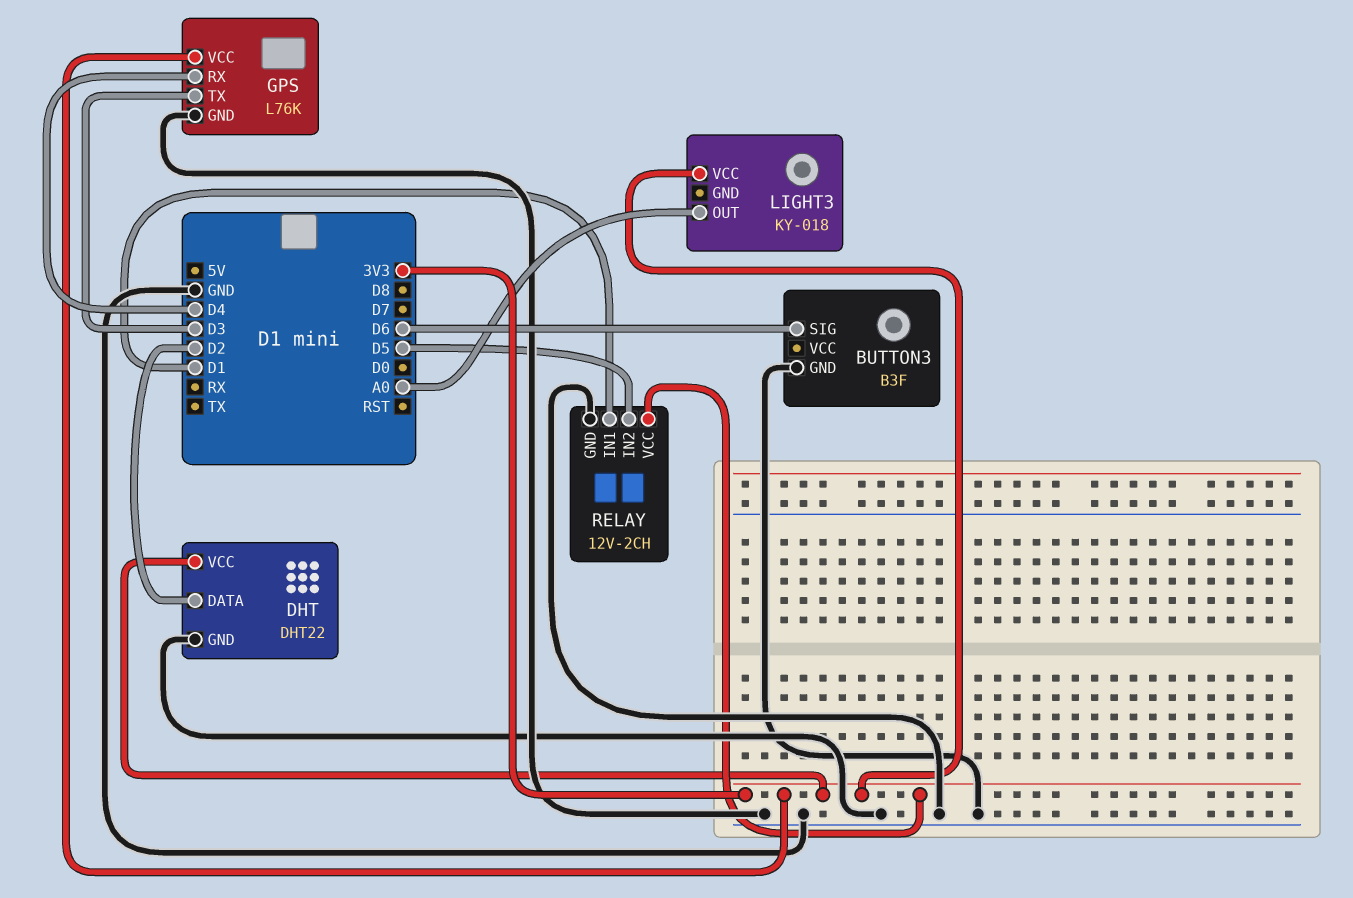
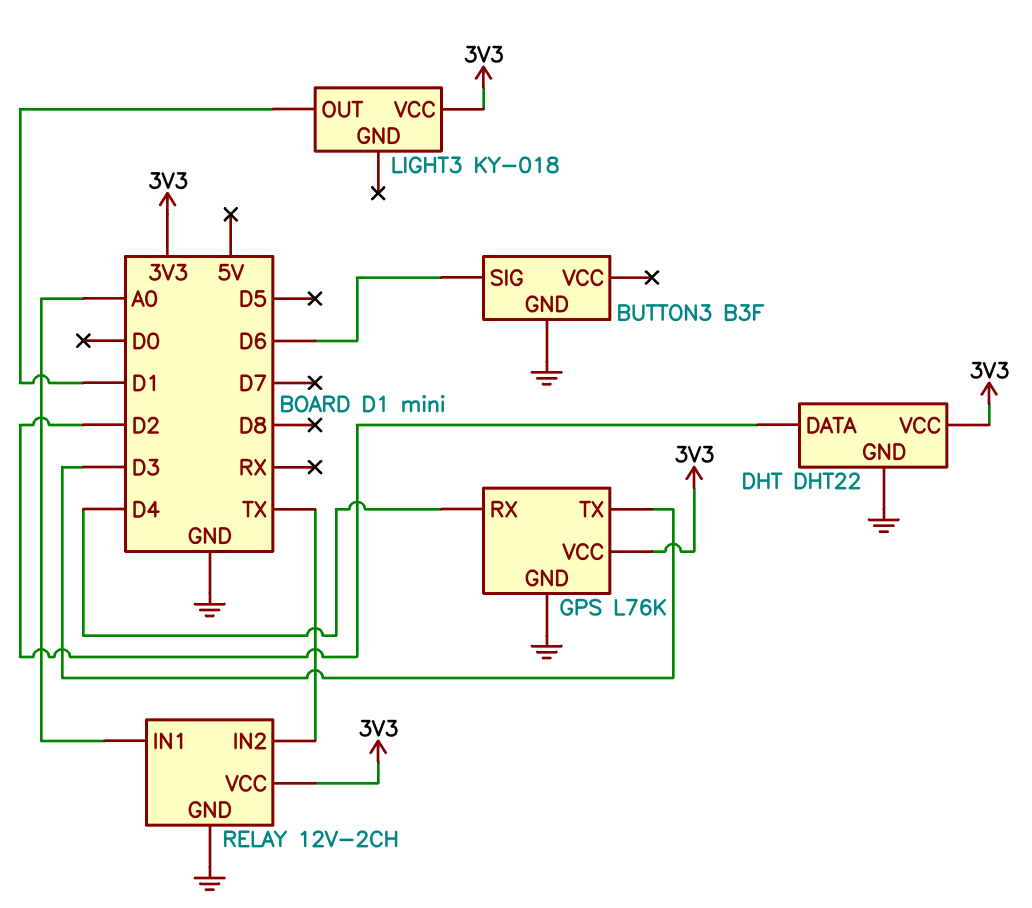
LIGHT3 pin OUT: A0 -> D1
RELAY pin IN1: D1 -> A0
RELAY pin IN2: D5 -> TX

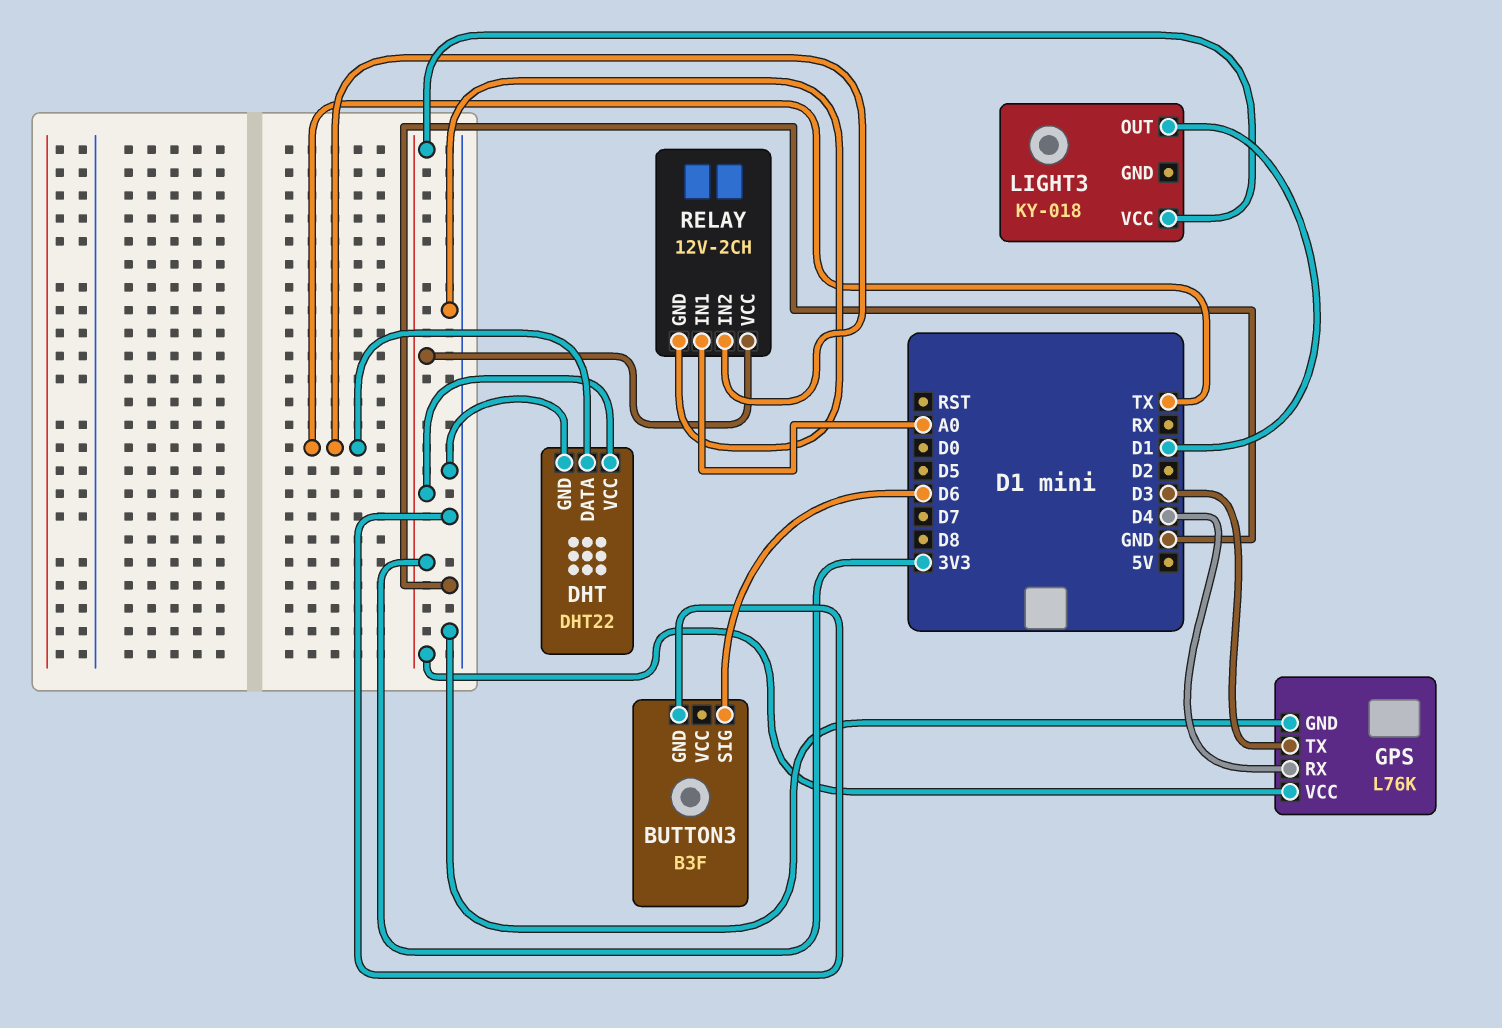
DHT pin DATA: D2 -> TX

